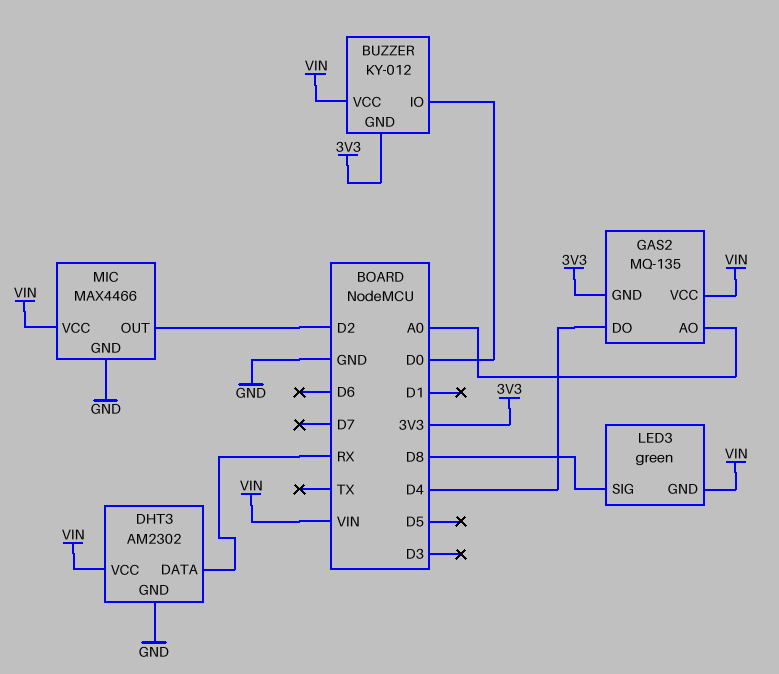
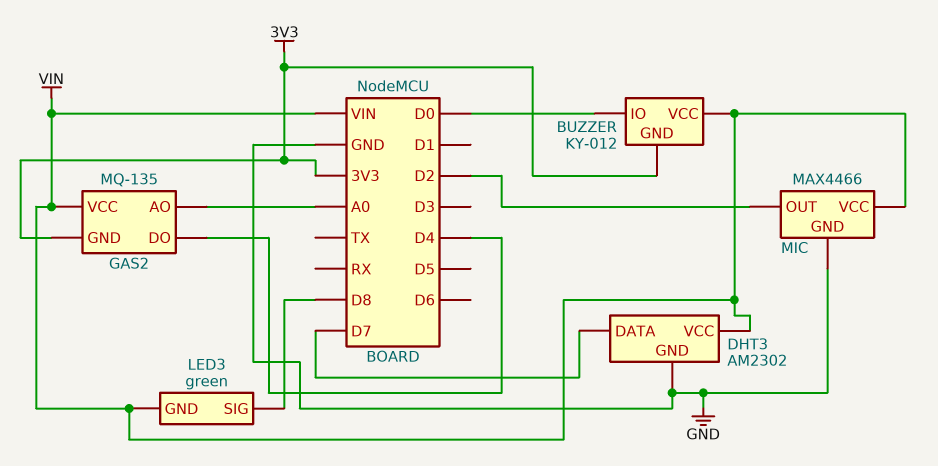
DHT3 pin DATA: RX -> D7

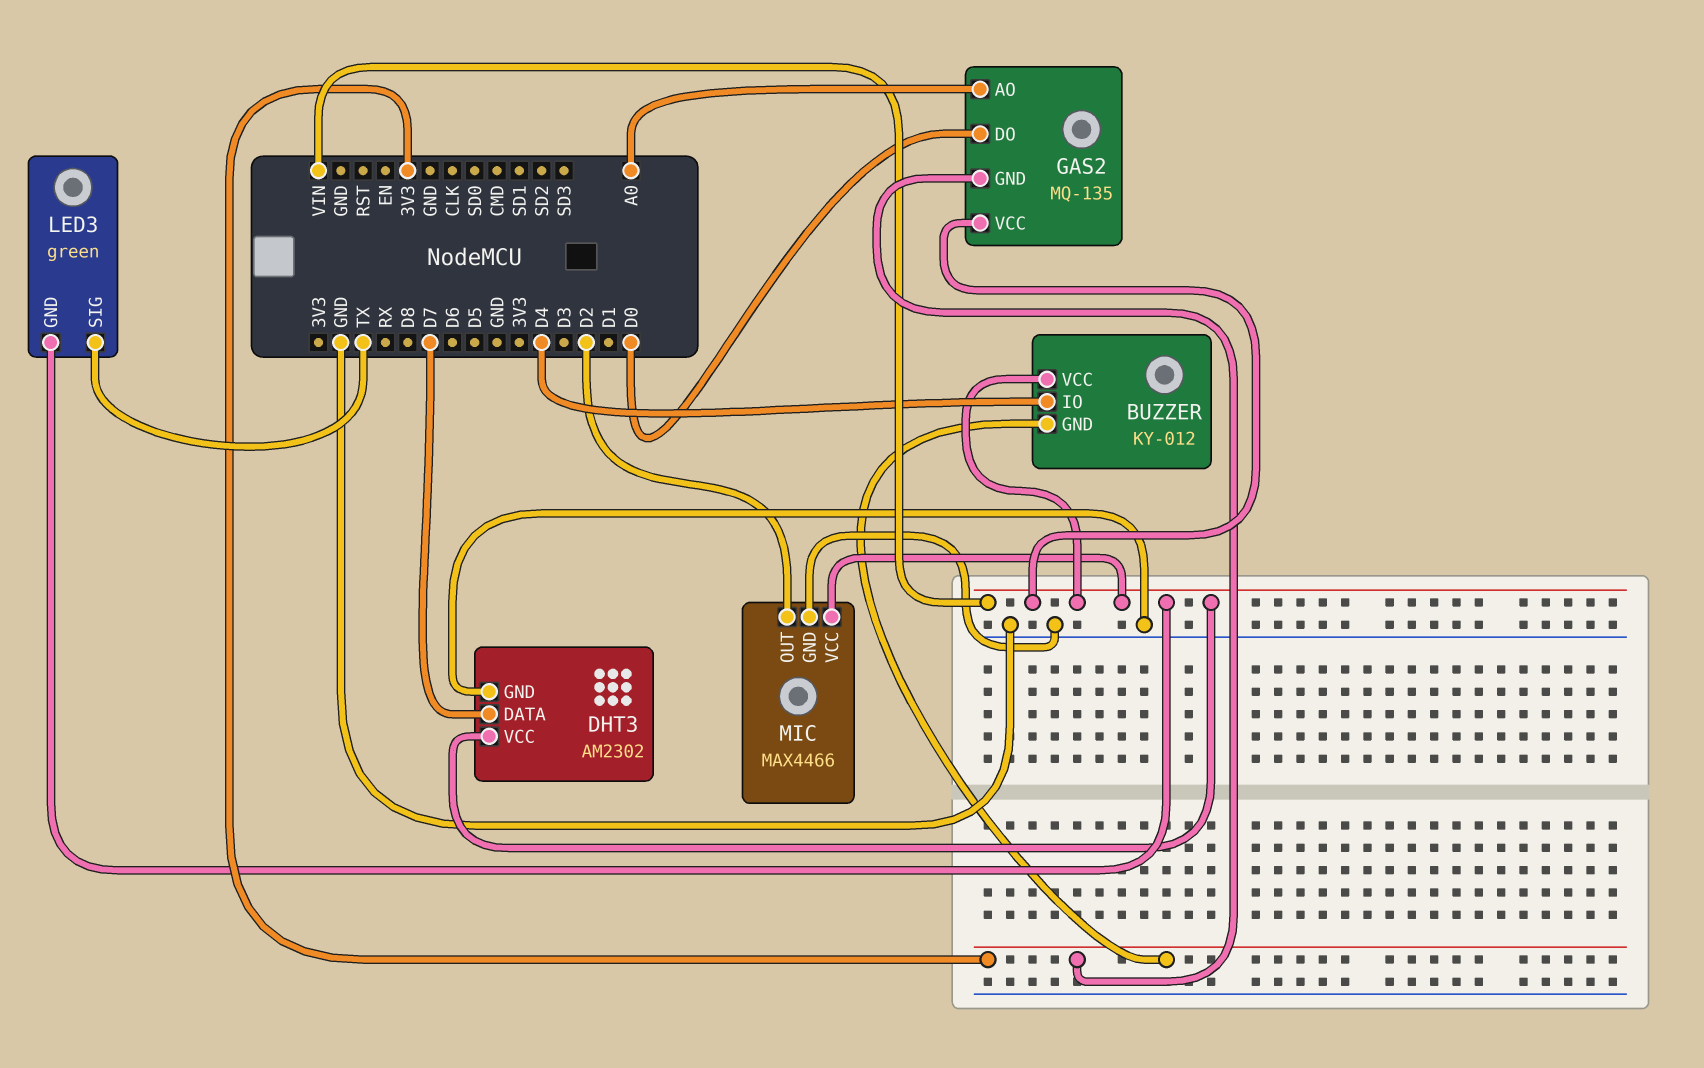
BUZZER pin IO: D0 -> D4
GAS2 pin DO: D4 -> D0
LED3 pin SIG: D8 -> TX

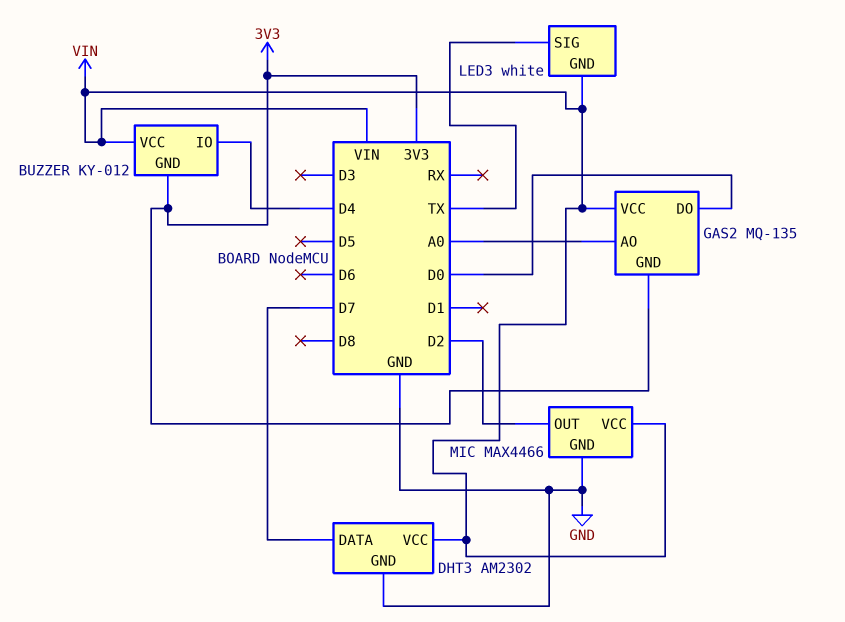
LED3: green -> white

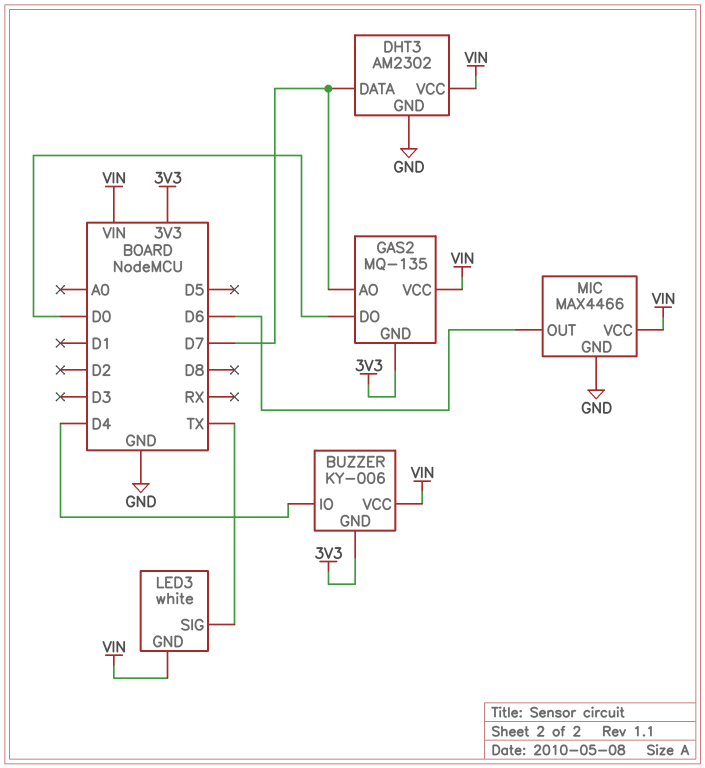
BUZZER: KY-012 -> KY-006
GAS2 pin AO: A0 -> D7
MIC pin OUT: D2 -> D6

